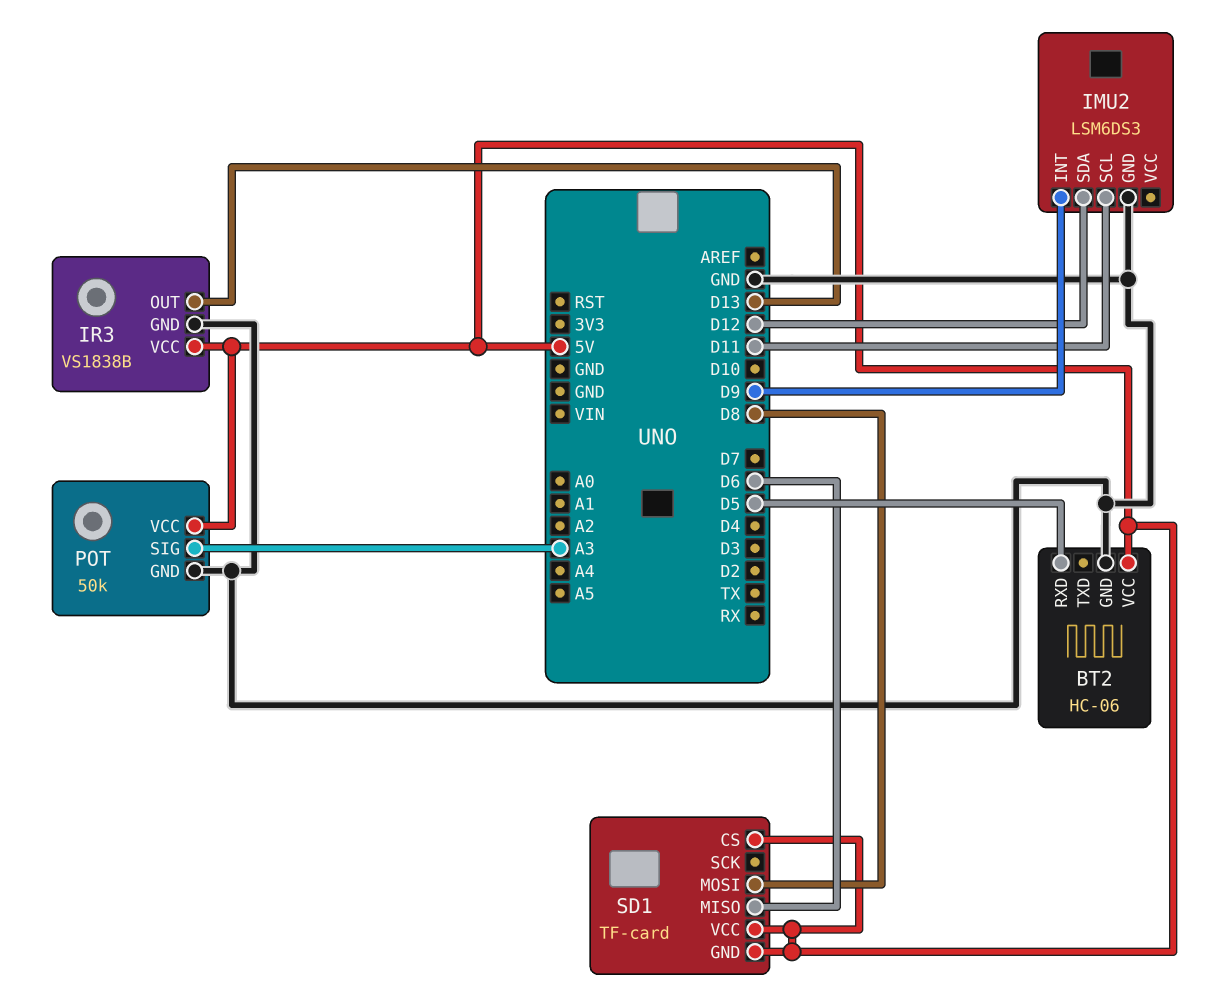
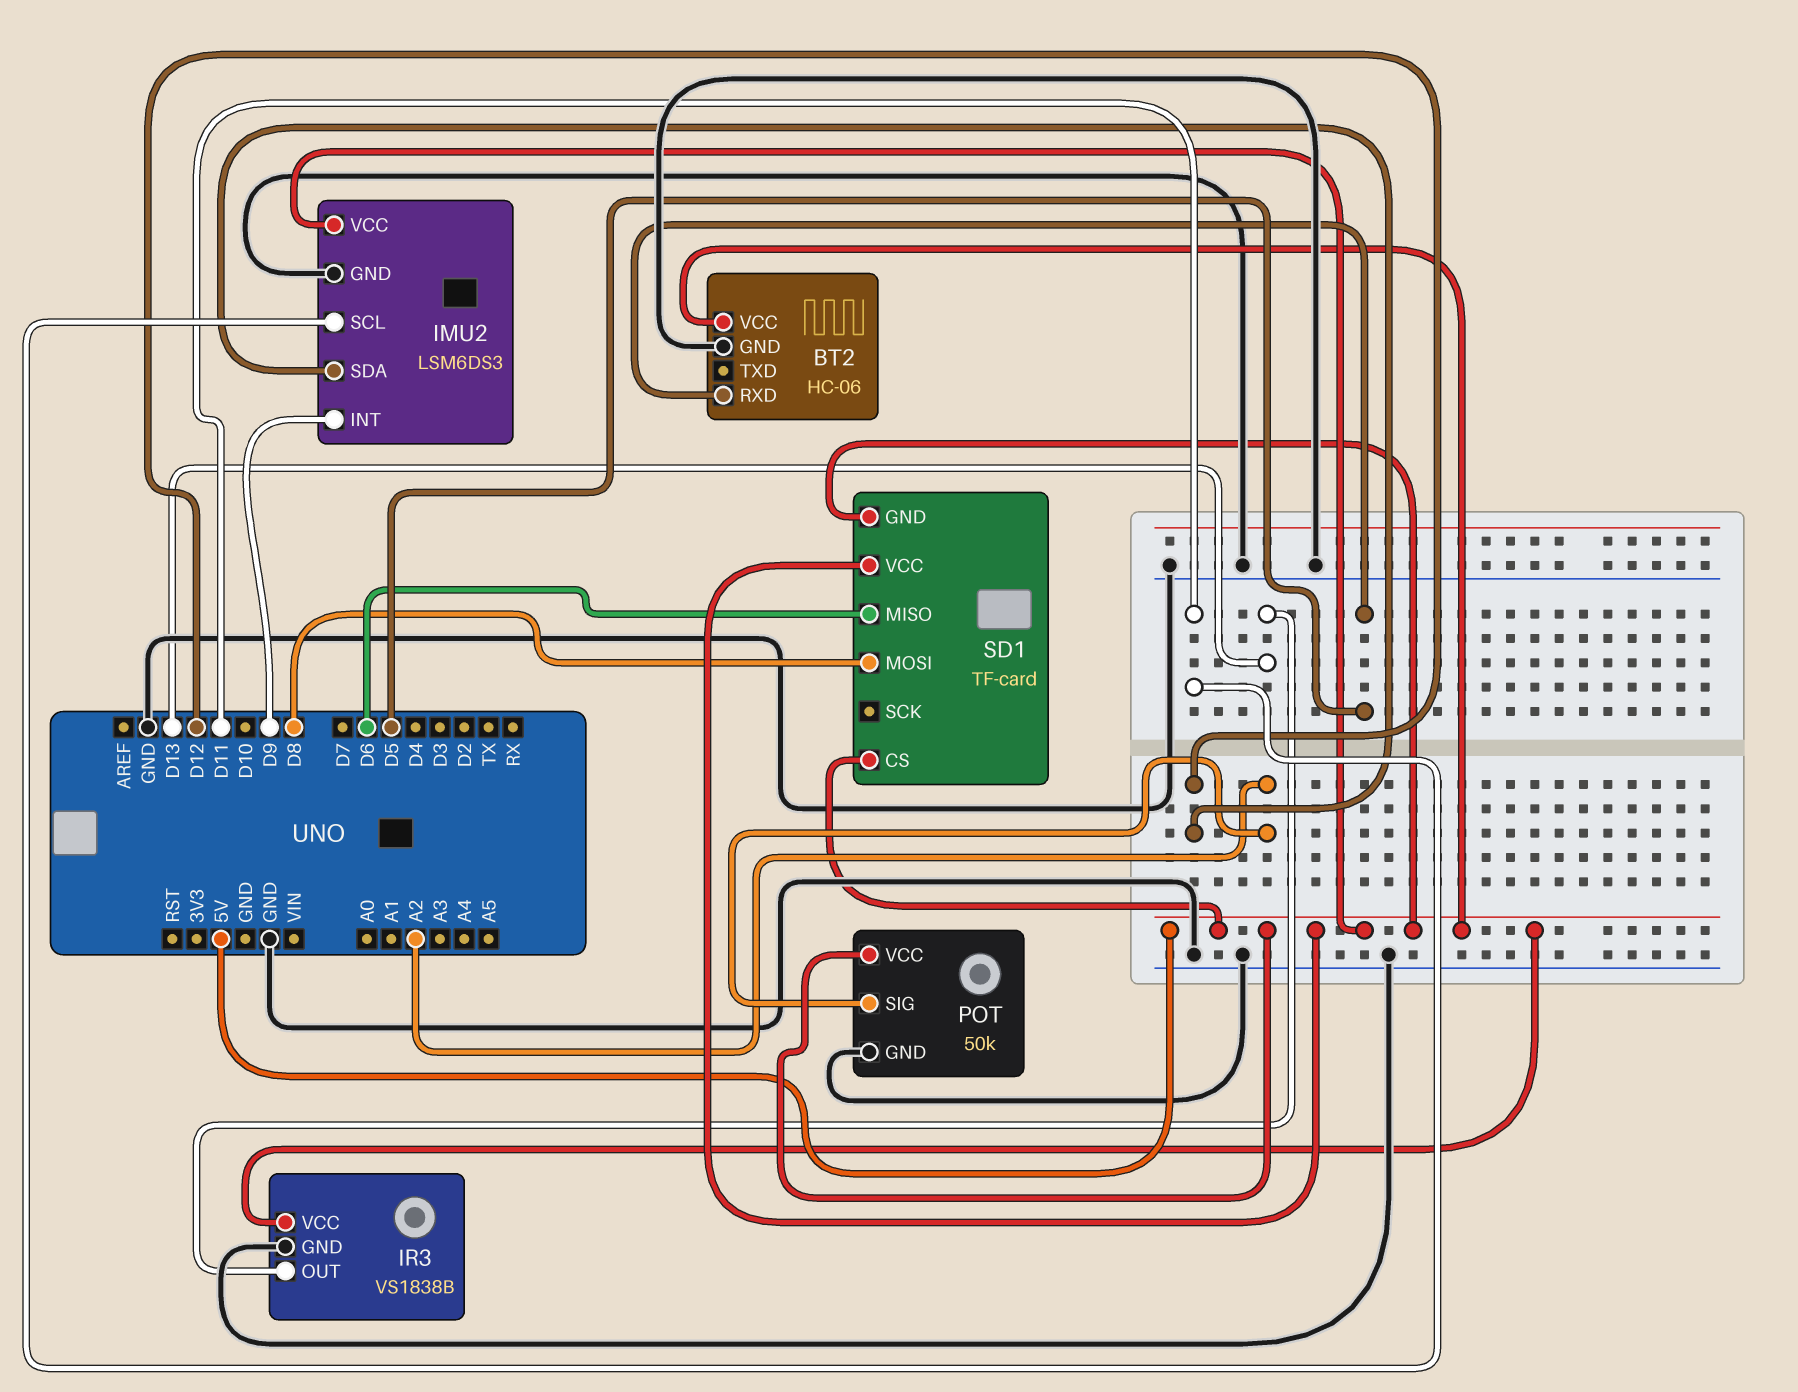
IMU2 pin VCC: none -> 5V
POT pin SIG: A3 -> A2

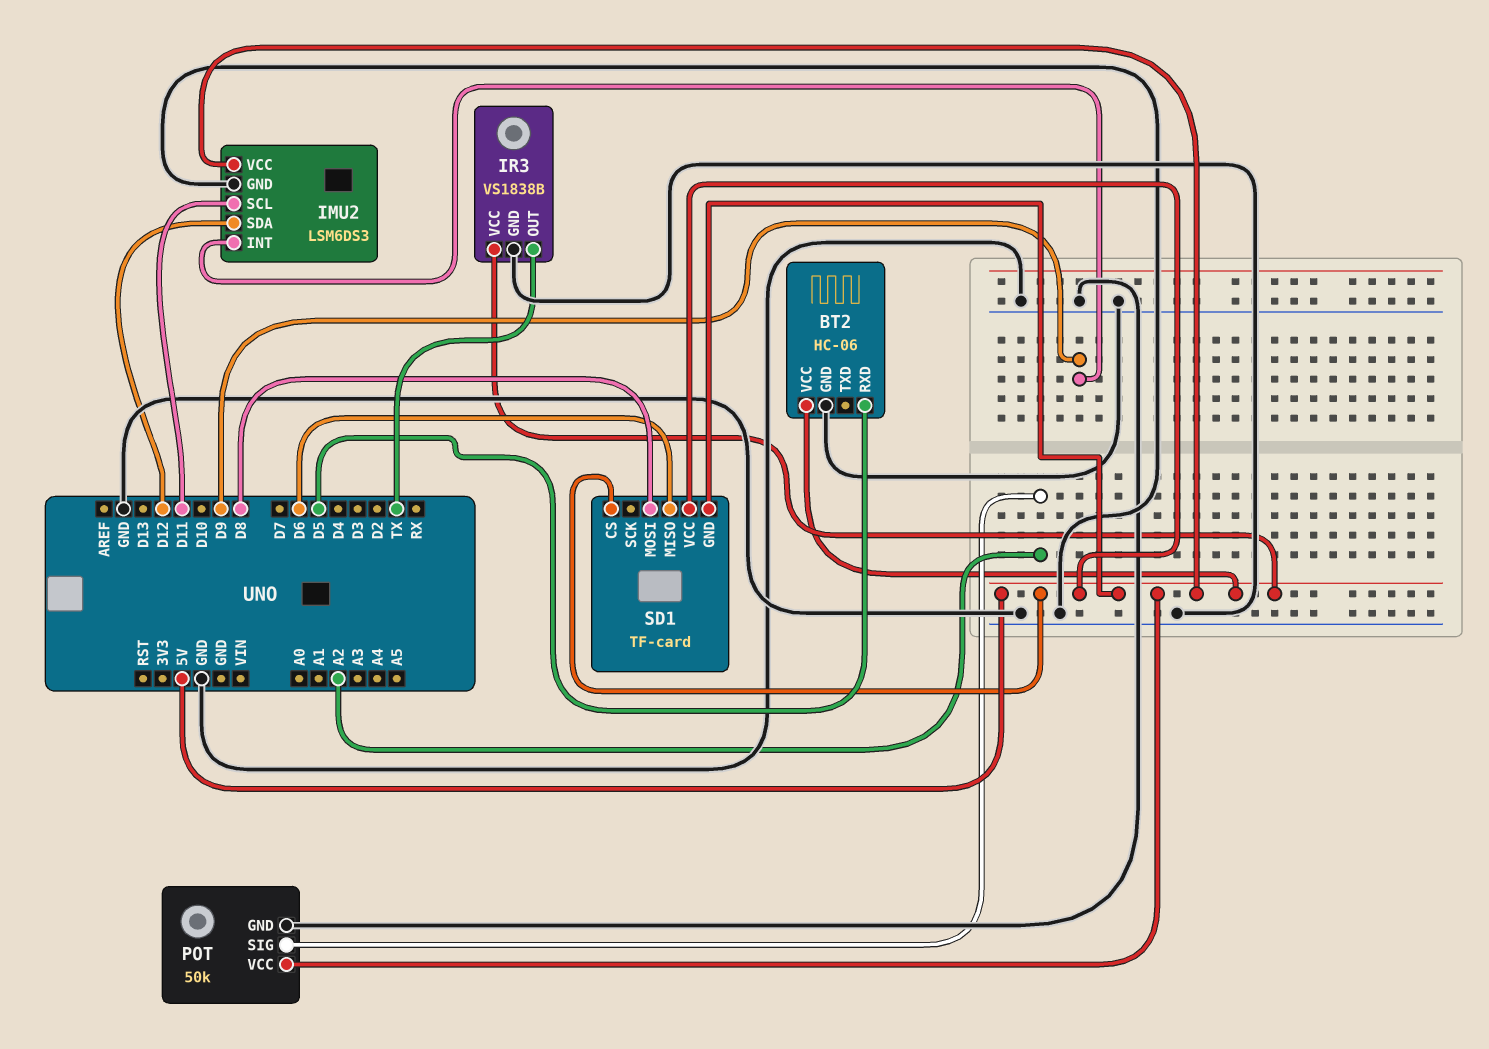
IR3 pin OUT: D13 -> TX

